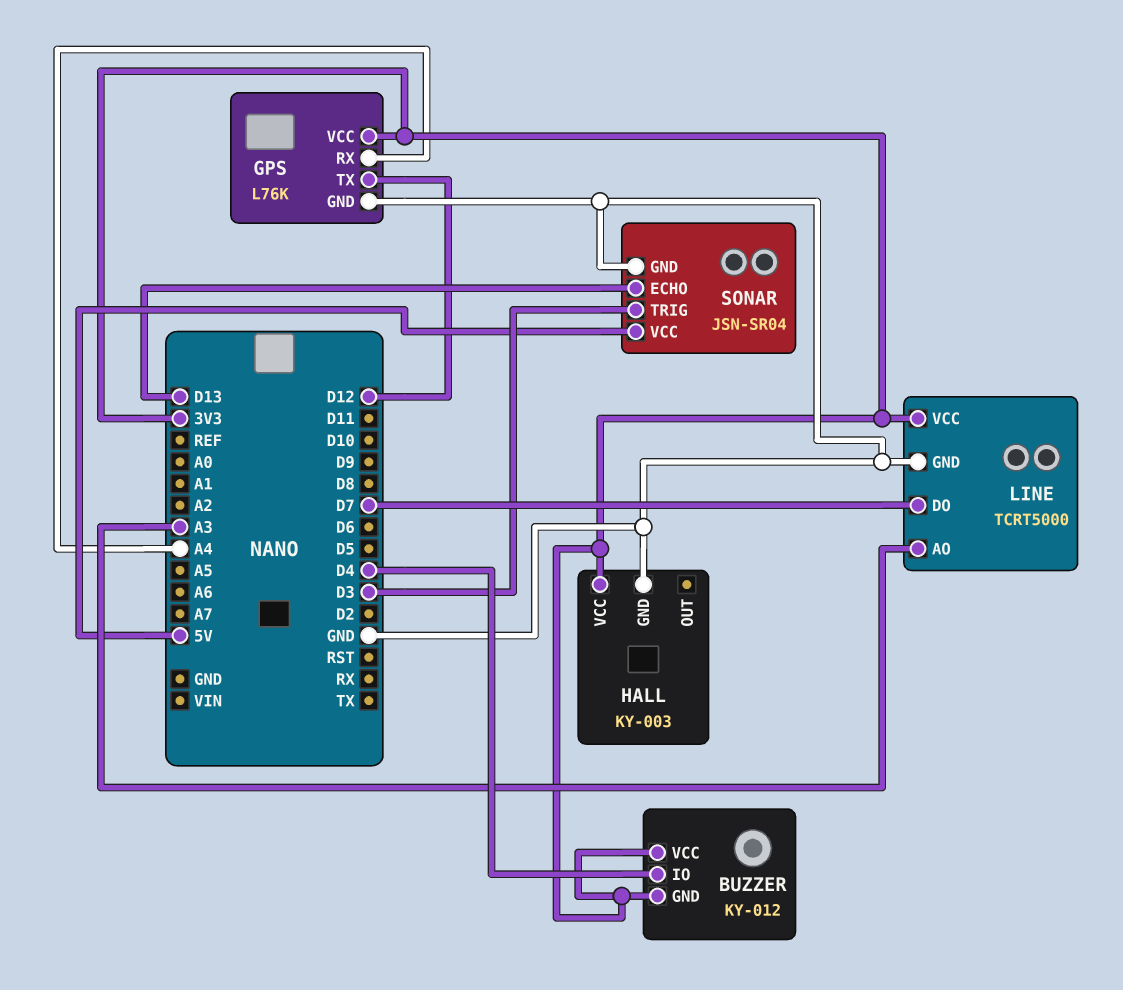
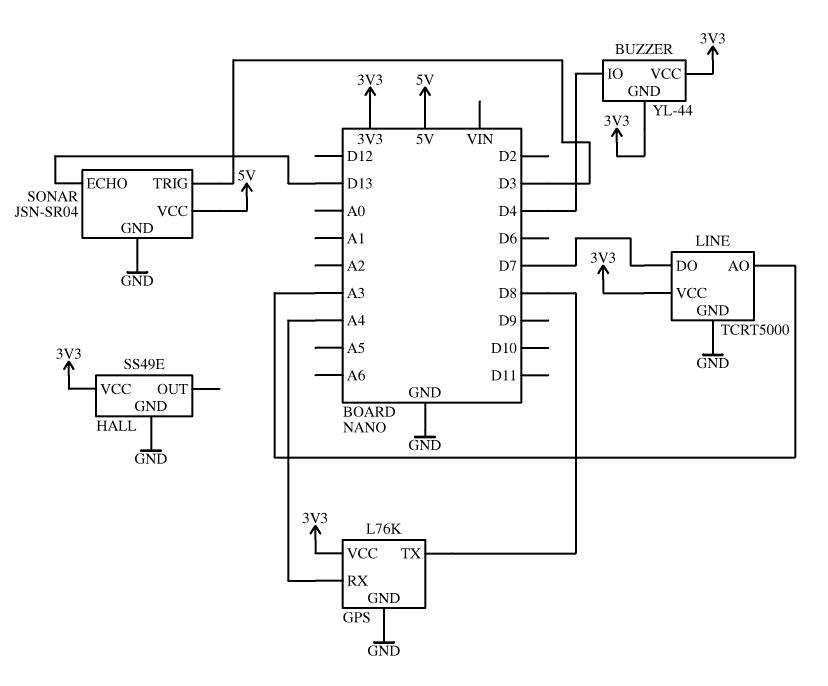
BUZZER: KY-012 -> YL-44
GPS pin TX: D12 -> D8
HALL: KY-003 -> SS49E

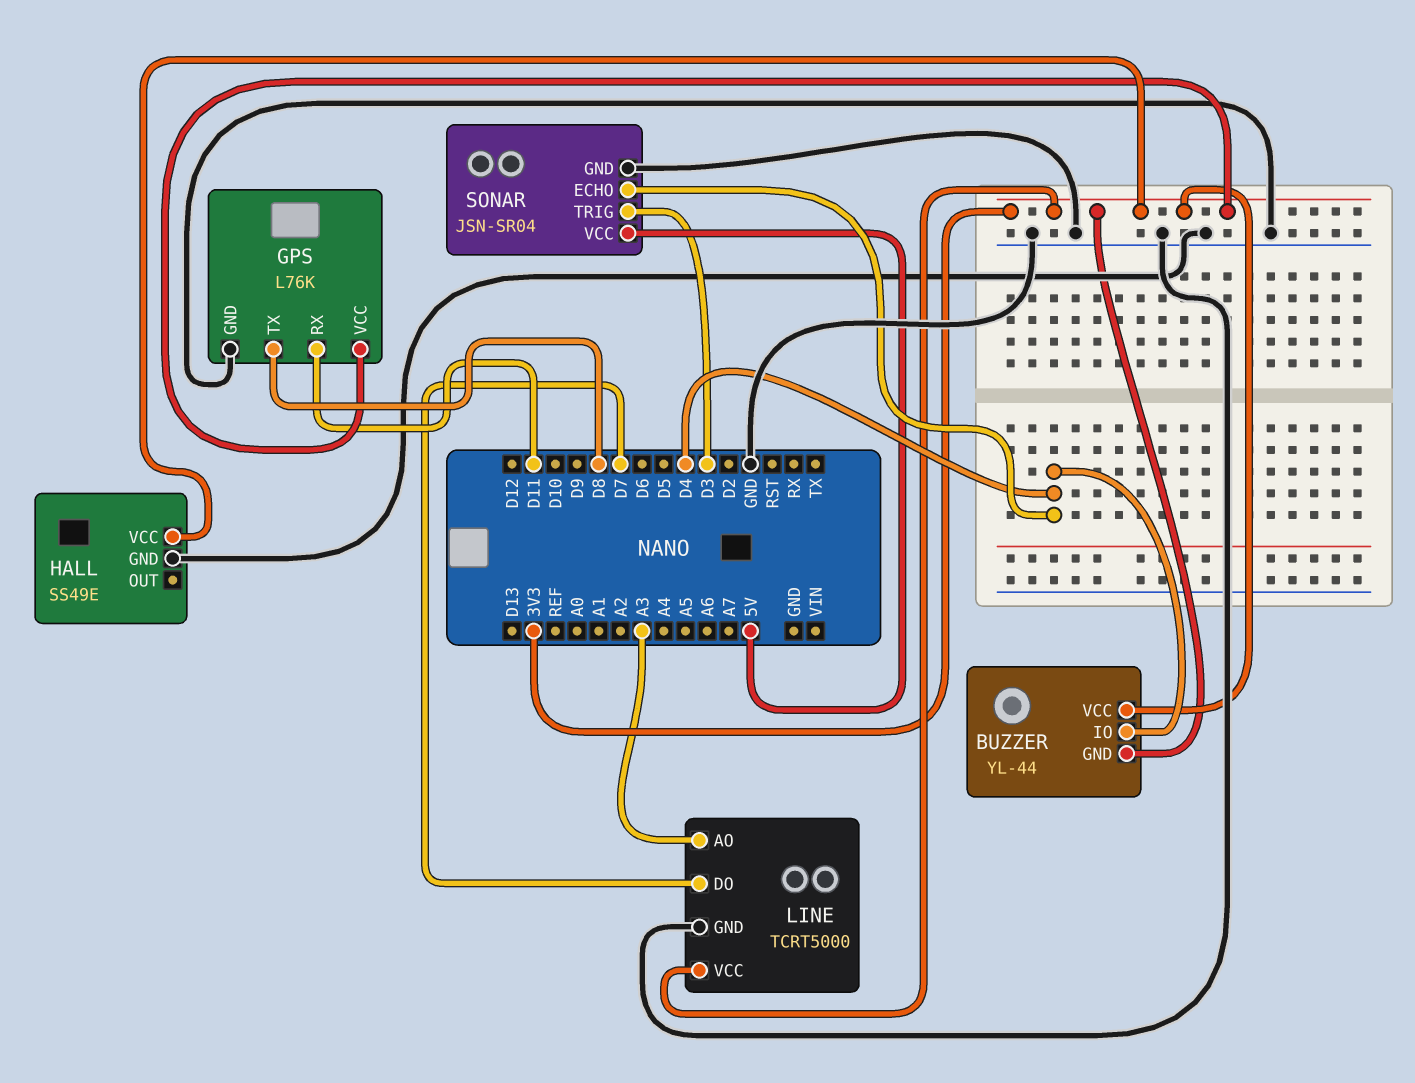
GPS pin RX: A4 -> D11
SONAR pin ECHO: D13 -> D4

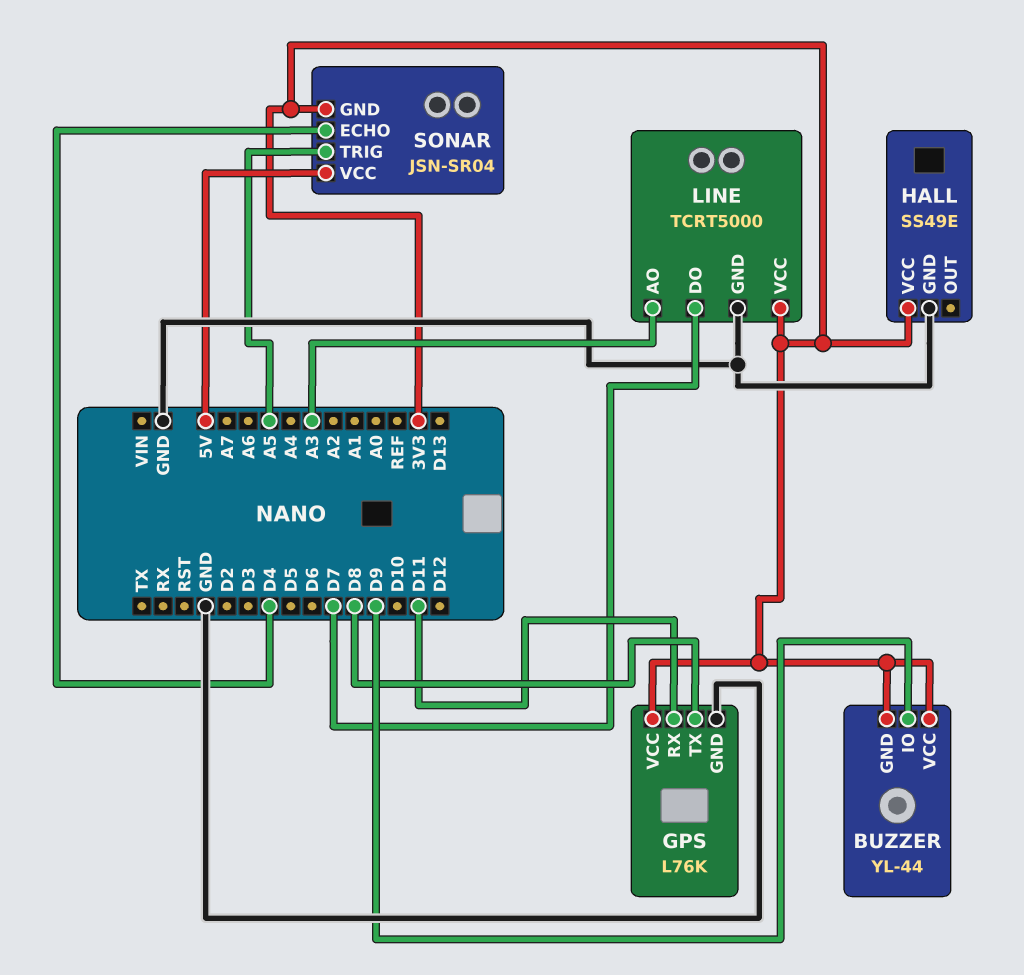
BUZZER pin IO: D4 -> D9
SONAR pin GND: GND -> 3V3
SONAR pin TRIG: D3 -> A5

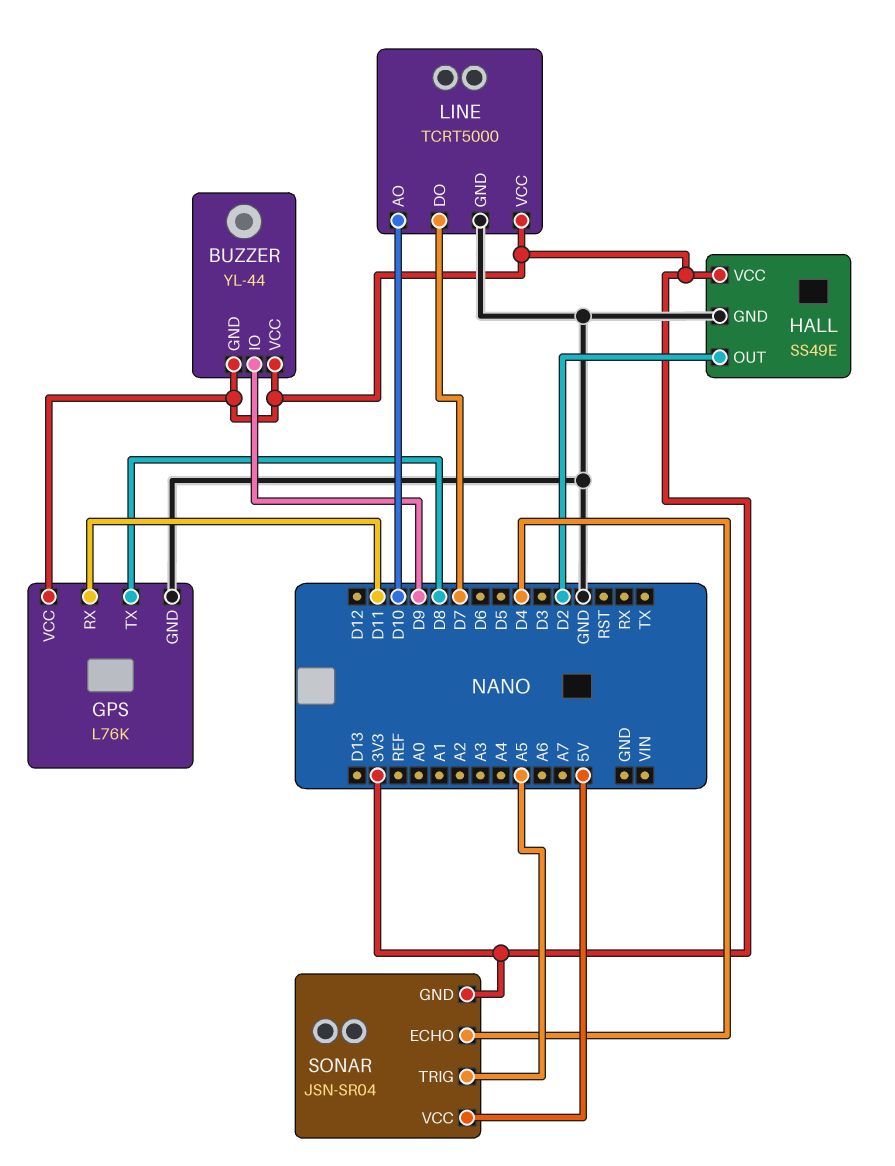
HALL pin OUT: none -> D2
LINE pin AO: A3 -> D10

